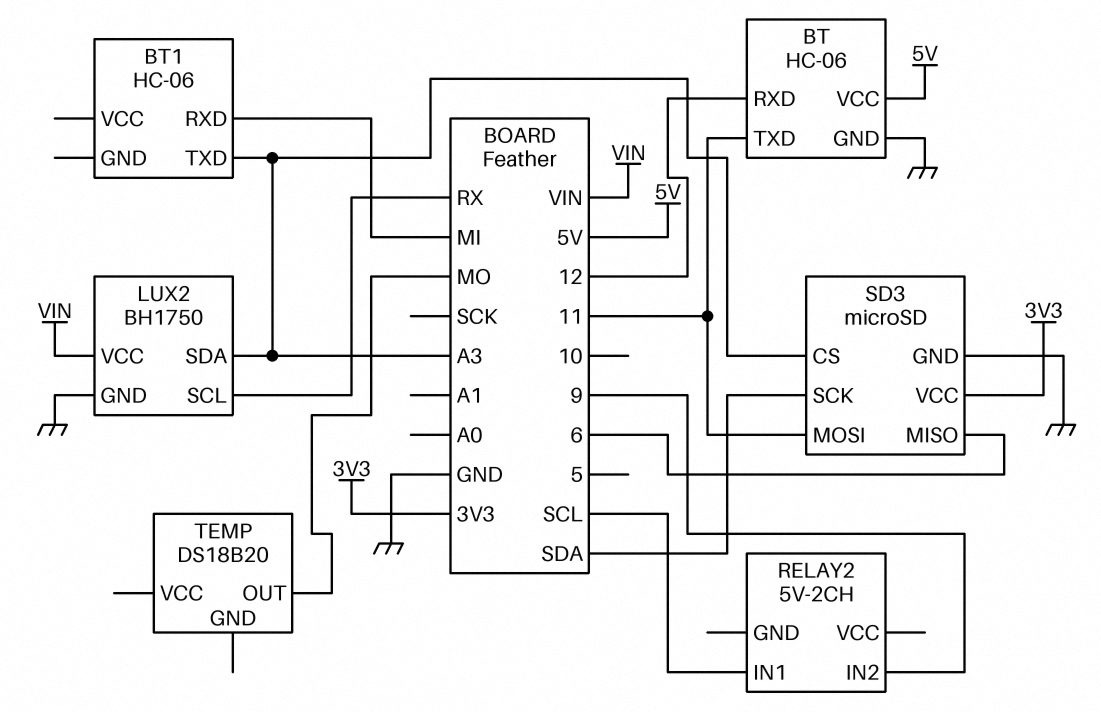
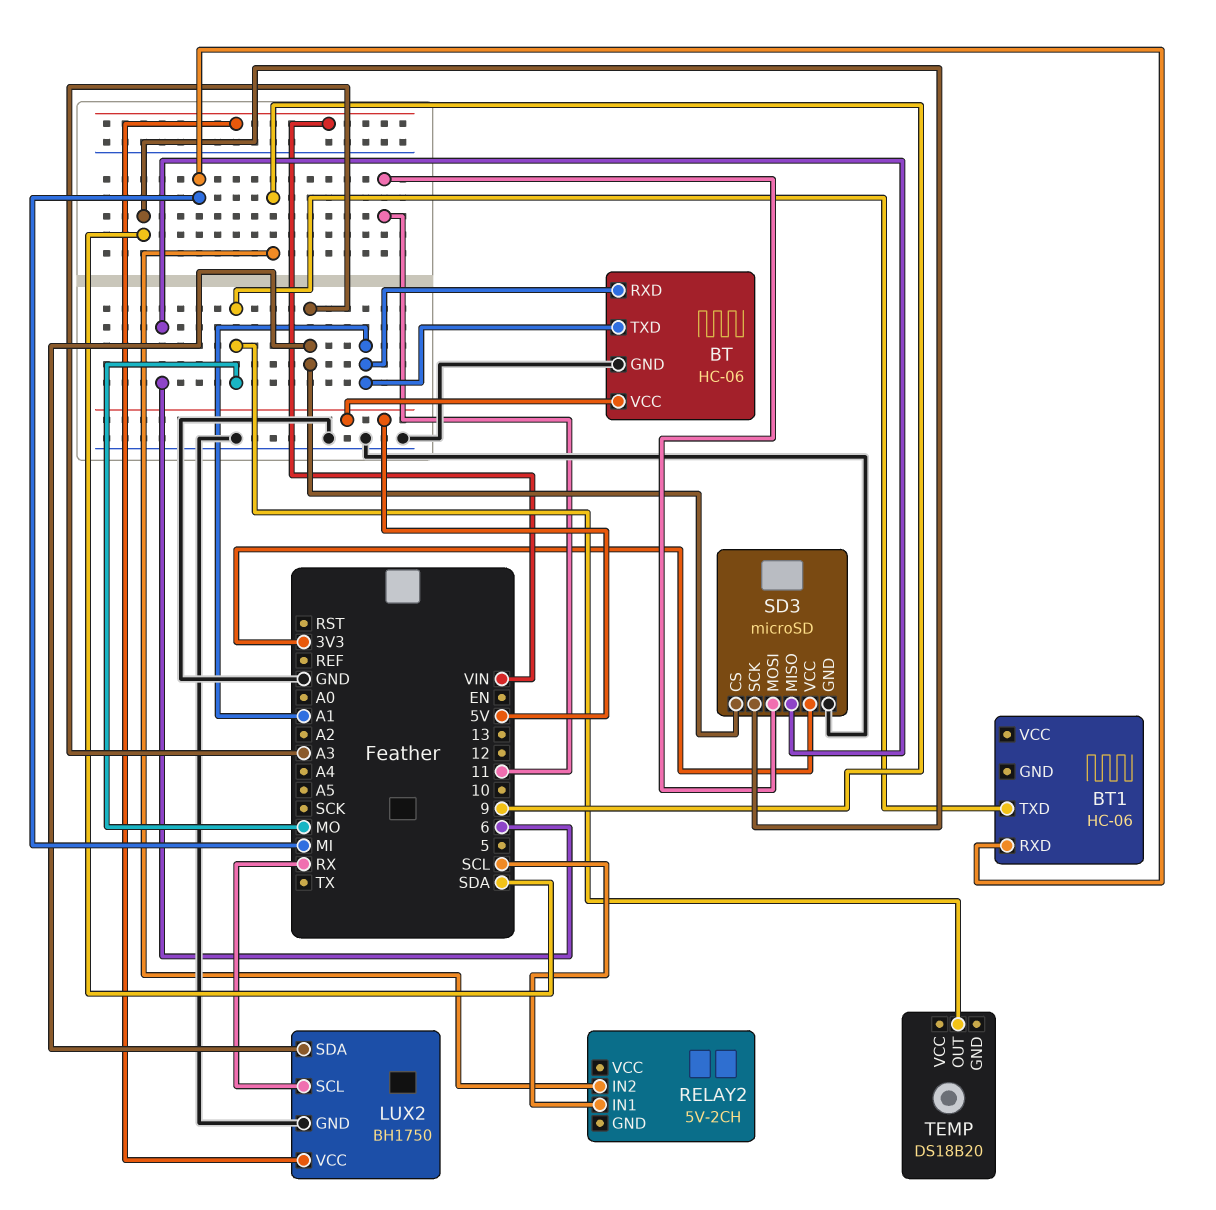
BT pin RXD: 12 -> A1
BT pin TXD: 11 -> A1
BT1 pin TXD: A3 -> MO

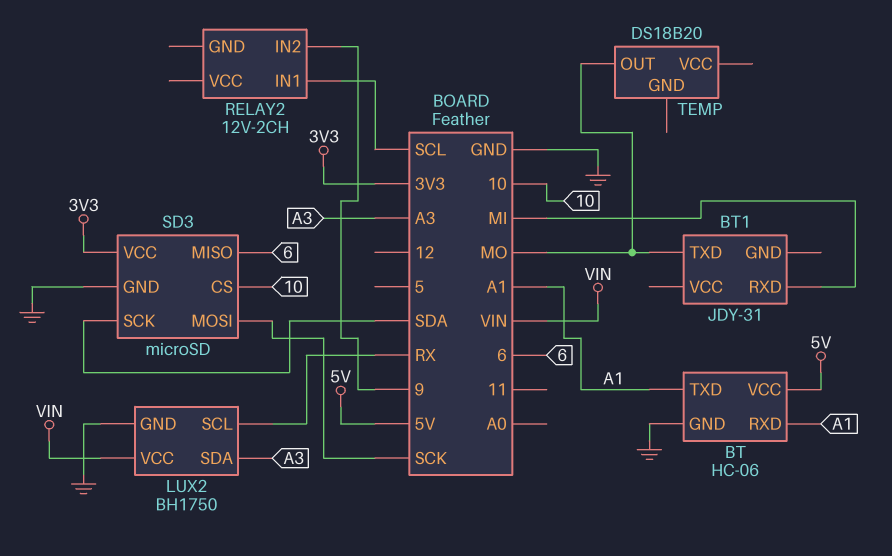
BT1: HC-06 -> JDY-31
RELAY2: 5V-2CH -> 12V-2CH
SD3 pin CS: A3 -> 10
SD3 pin MOSI: 11 -> SCK

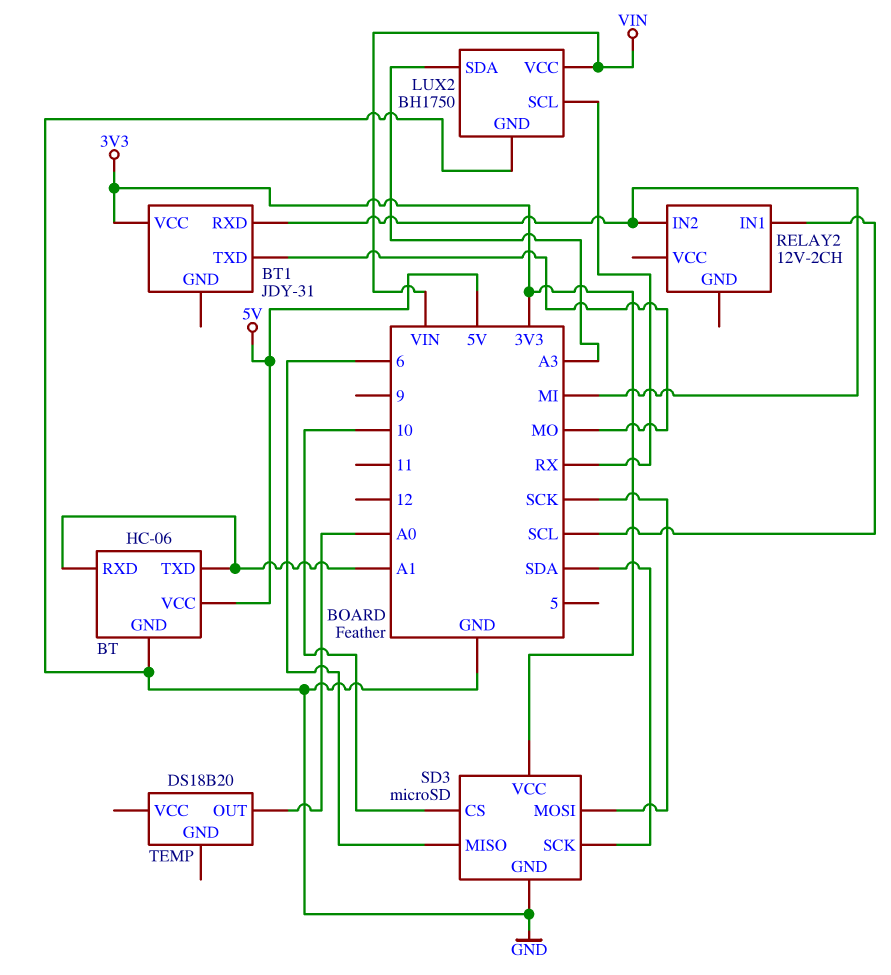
BT1 pin VCC: none -> 3V3
RELAY2 pin IN2: 9 -> MI
TEMP pin OUT: MO -> A0

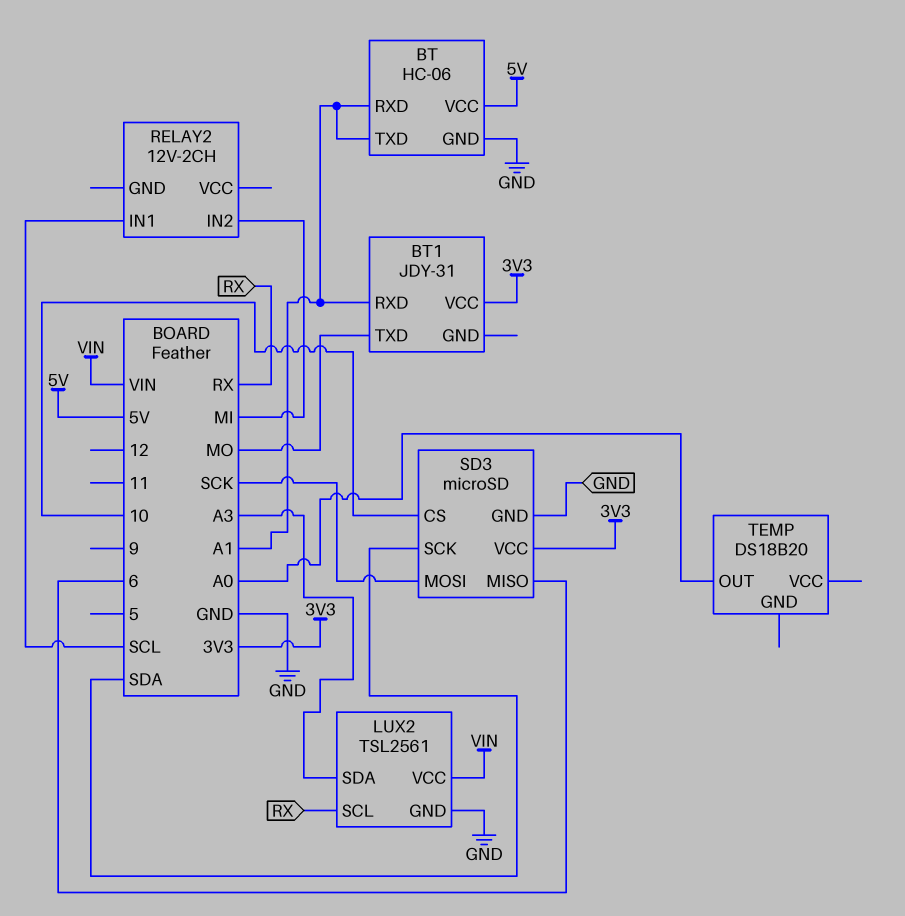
BT1 pin RXD: MI -> A1
LUX2: BH1750 -> TSL2561

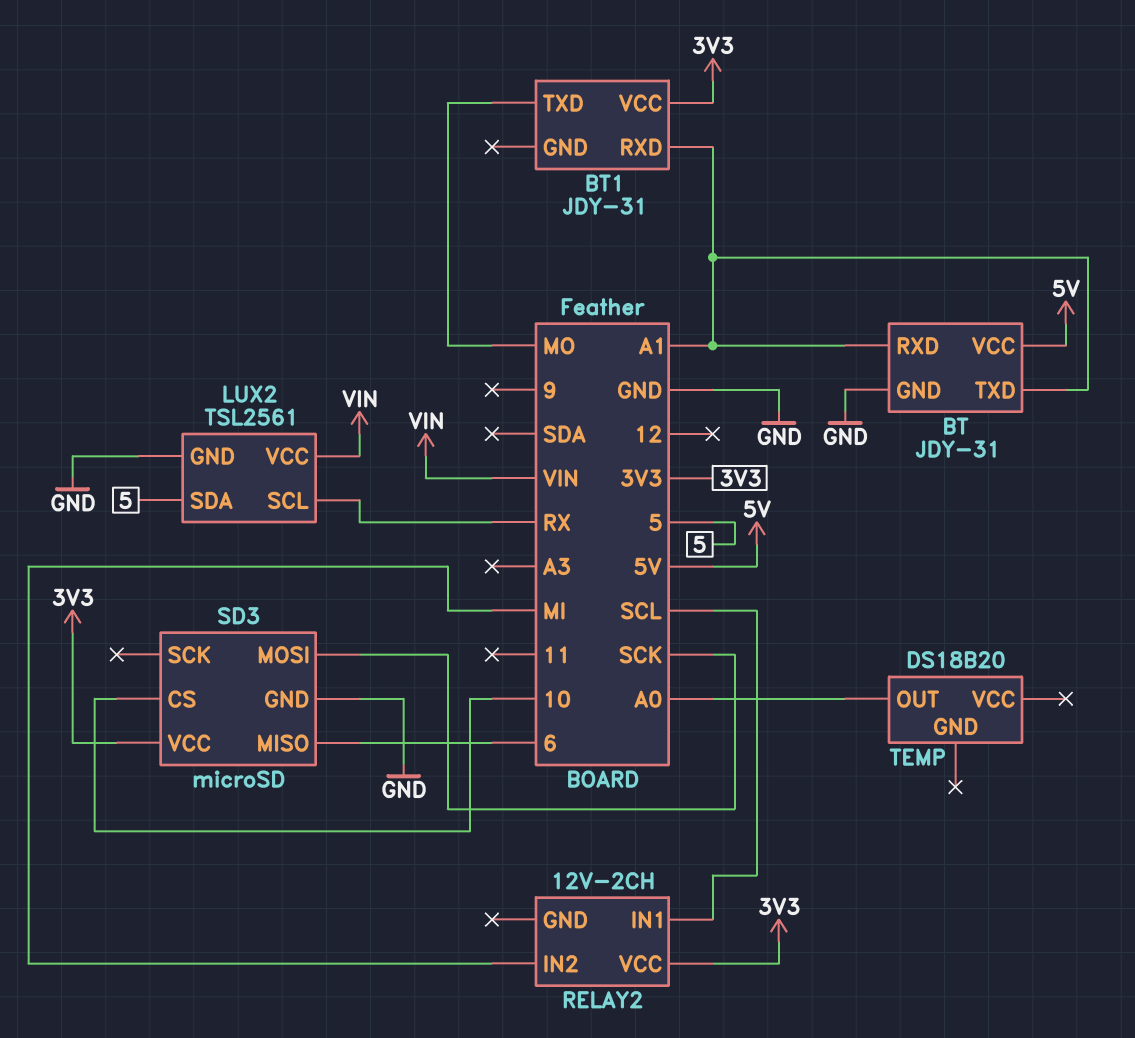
BT: HC-06 -> JDY-31
LUX2 pin SDA: A3 -> 5
RELAY2 pin VCC: none -> 3V3
SD3 pin SCK: SDA -> none

